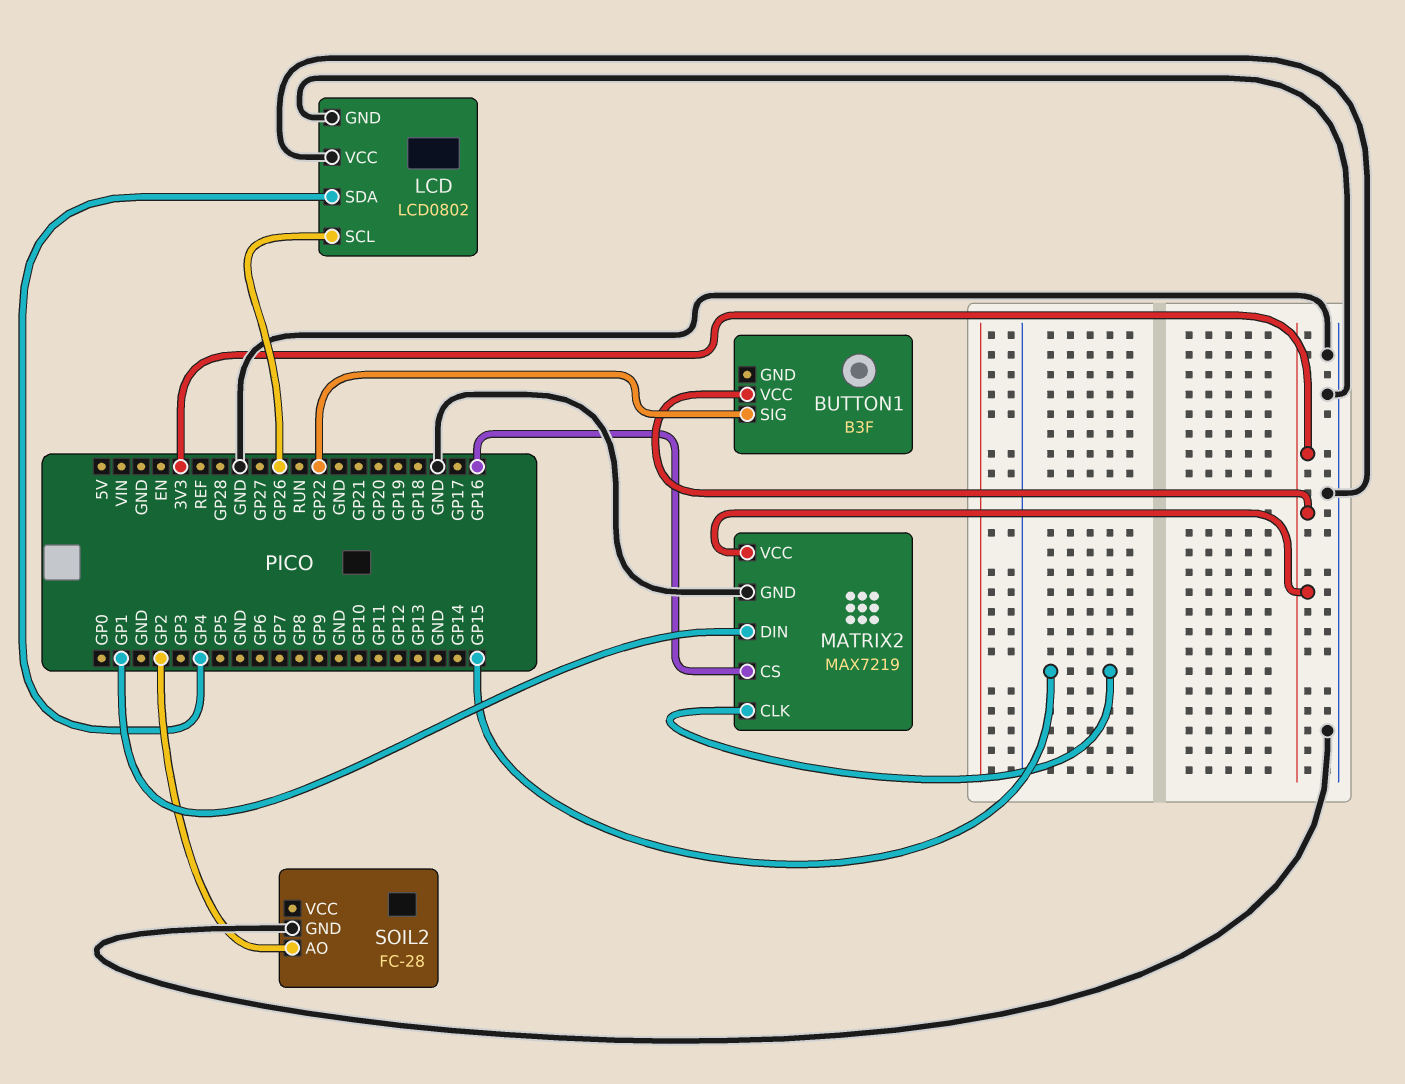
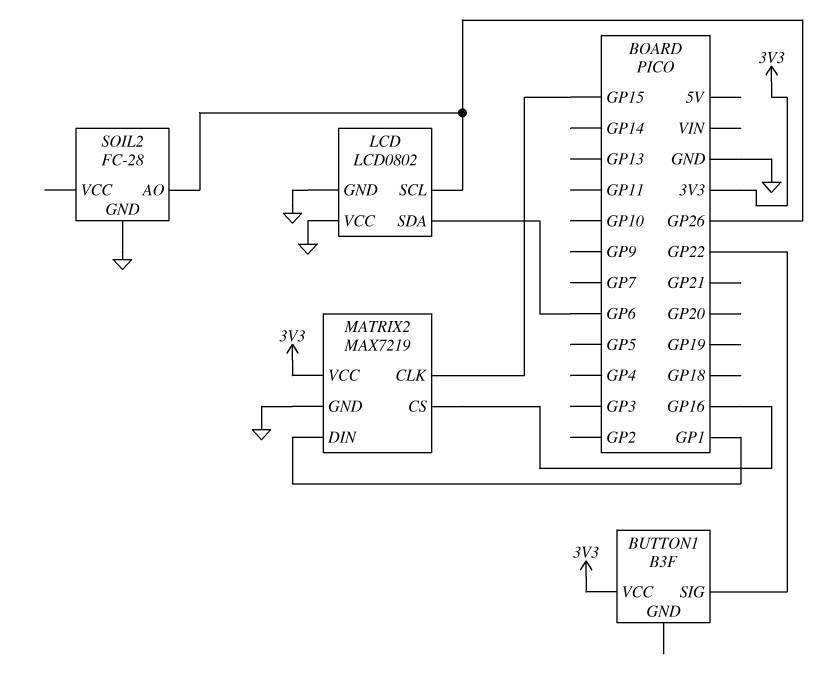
LCD pin SDA: GP4 -> GP6
SOIL2 pin AO: GP2 -> GP26

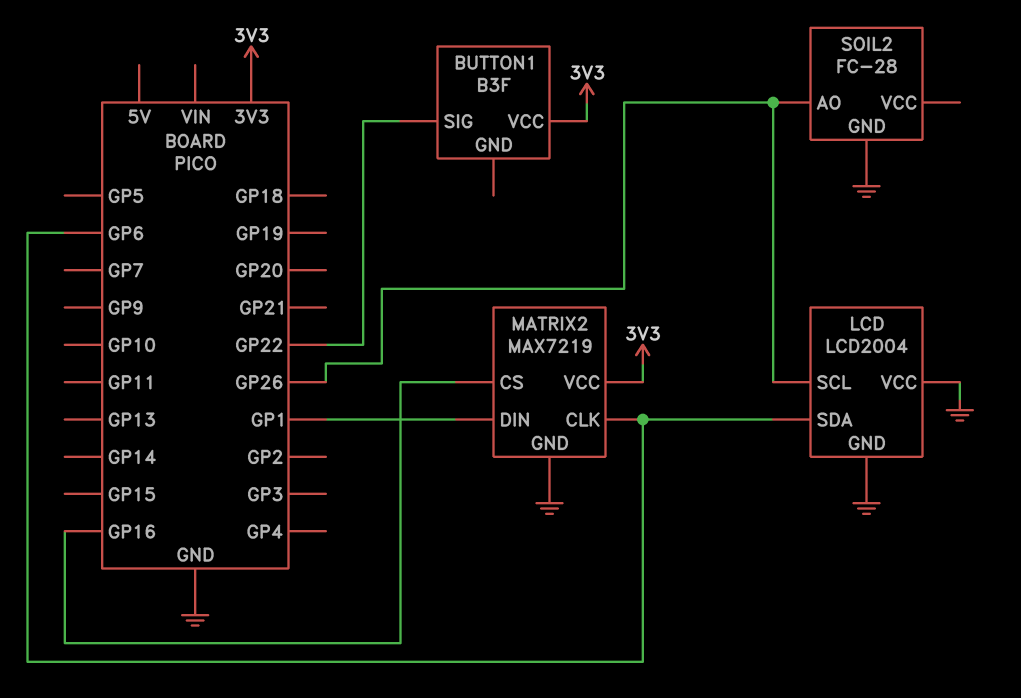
LCD: LCD0802 -> LCD2004
MATRIX2 pin CLK: GP15 -> GP6

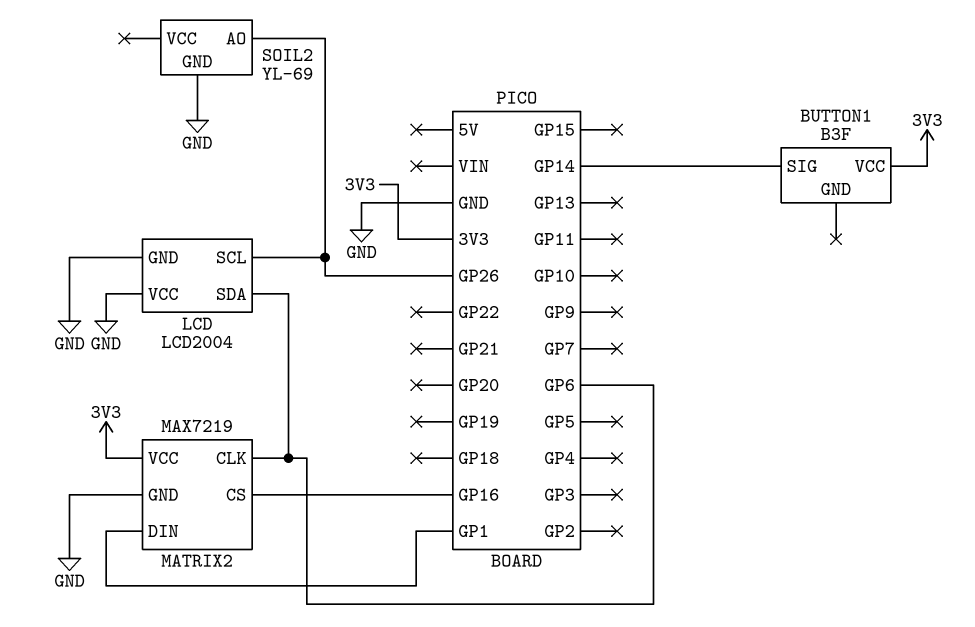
BUTTON1 pin SIG: GP22 -> GP14
SOIL2: FC-28 -> YL-69

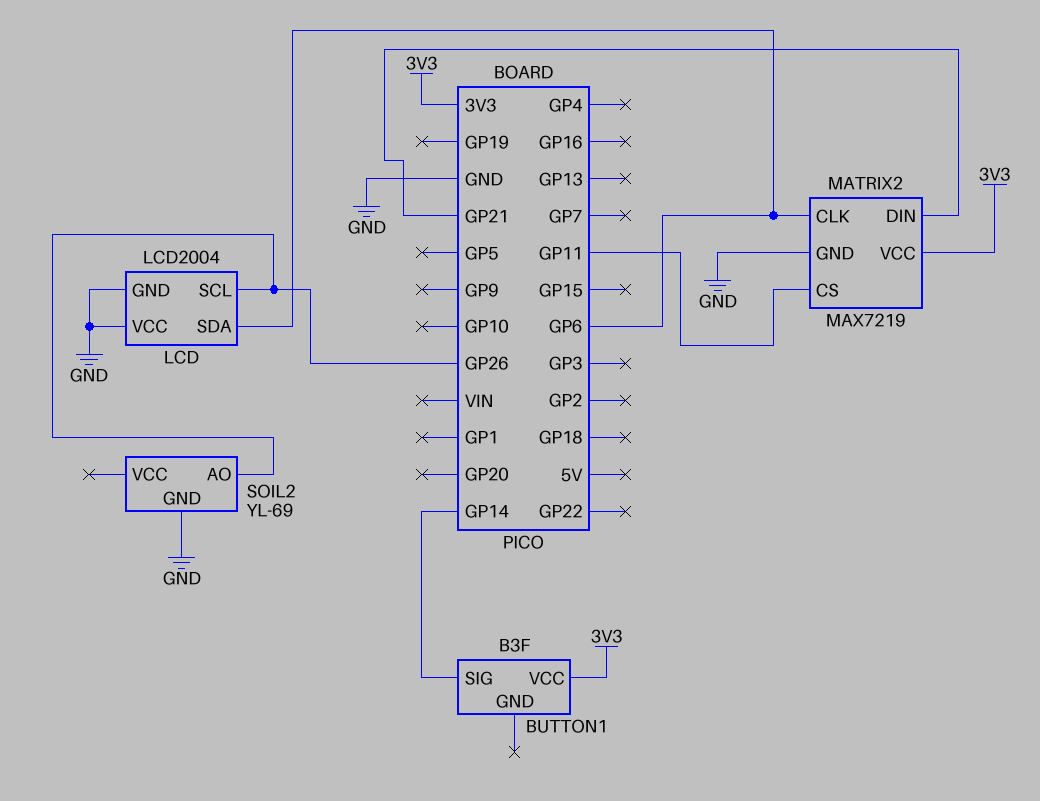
MATRIX2 pin CS: GP16 -> GP11
MATRIX2 pin DIN: GP1 -> GP21

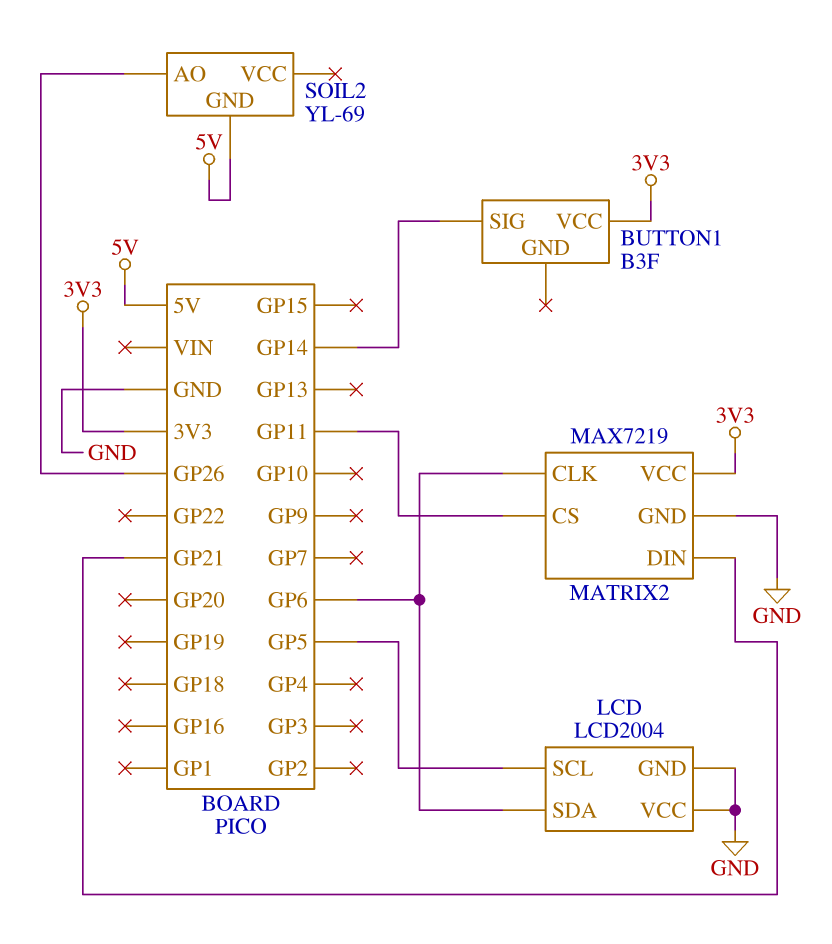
LCD pin SCL: GP26 -> GP5
SOIL2 pin GND: GND -> 5V

